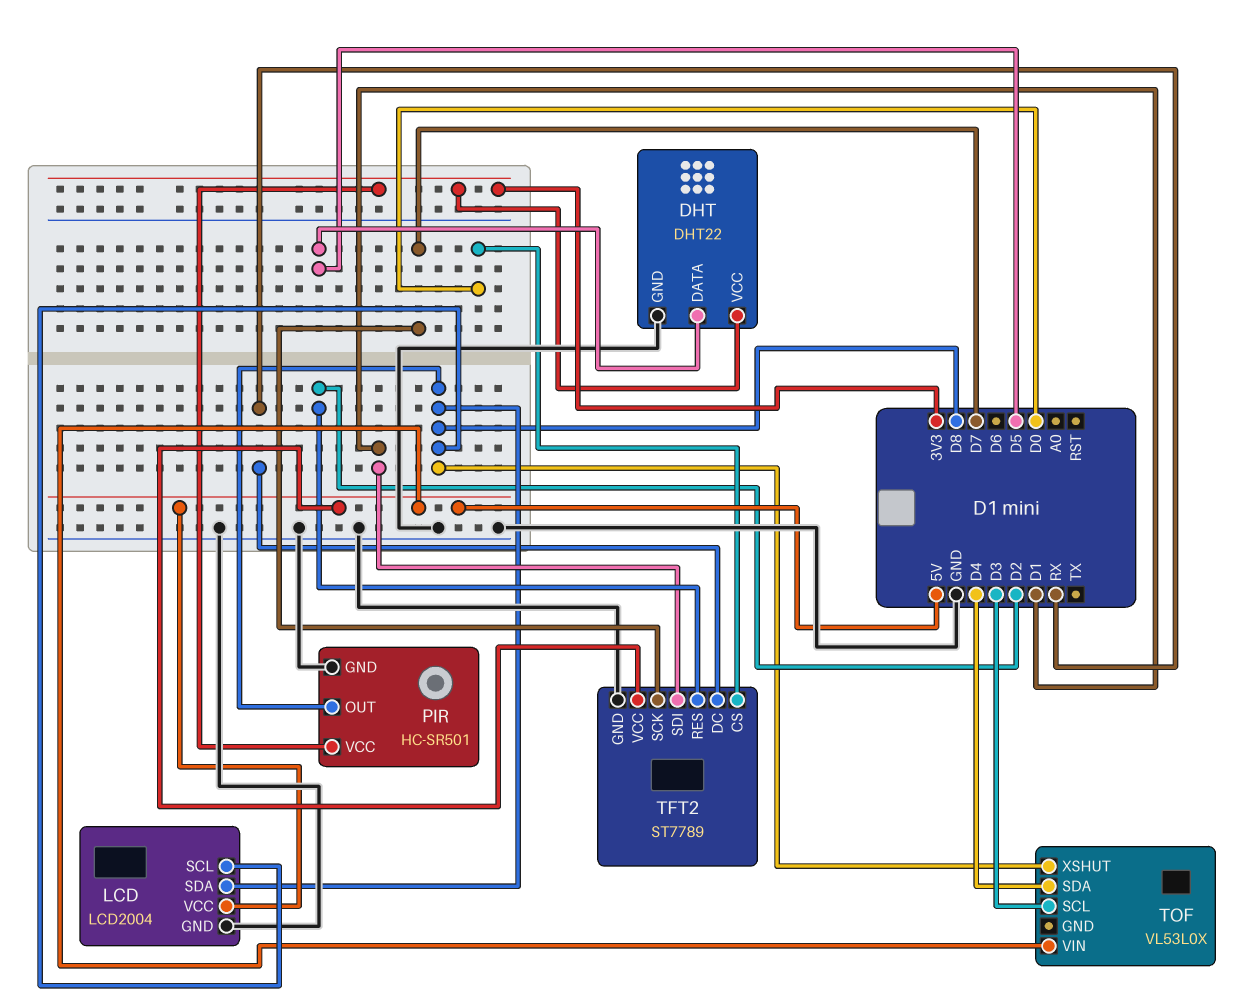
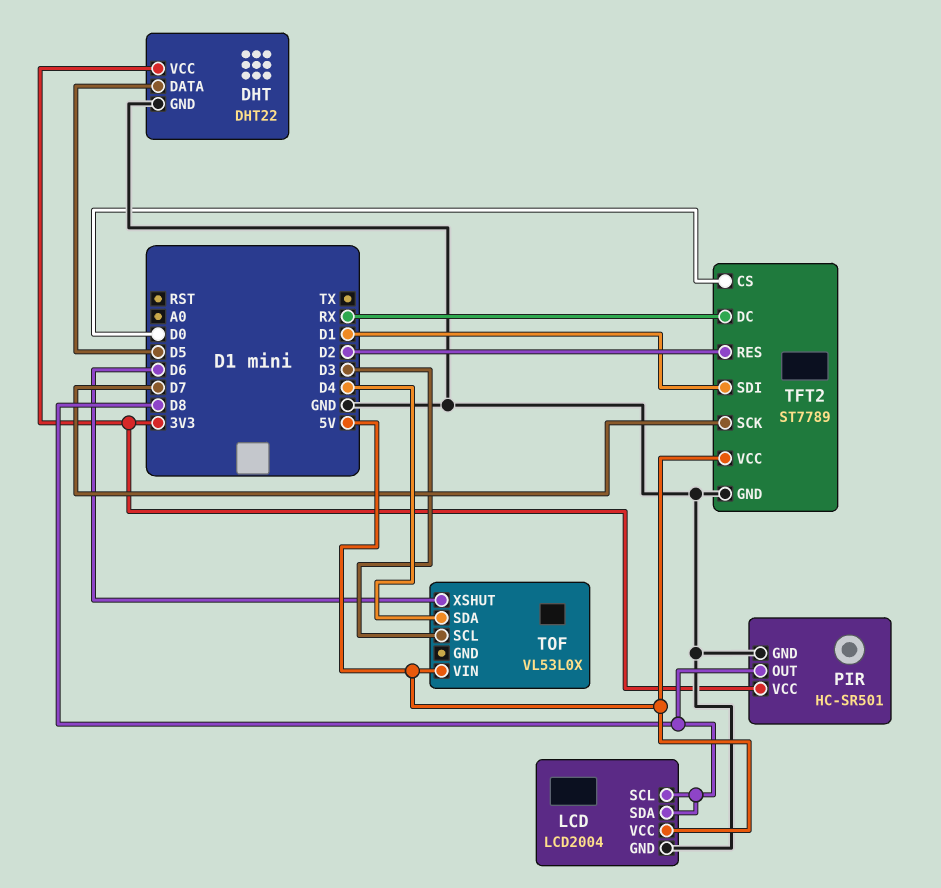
TOF pin XSHUT: D8 -> D6

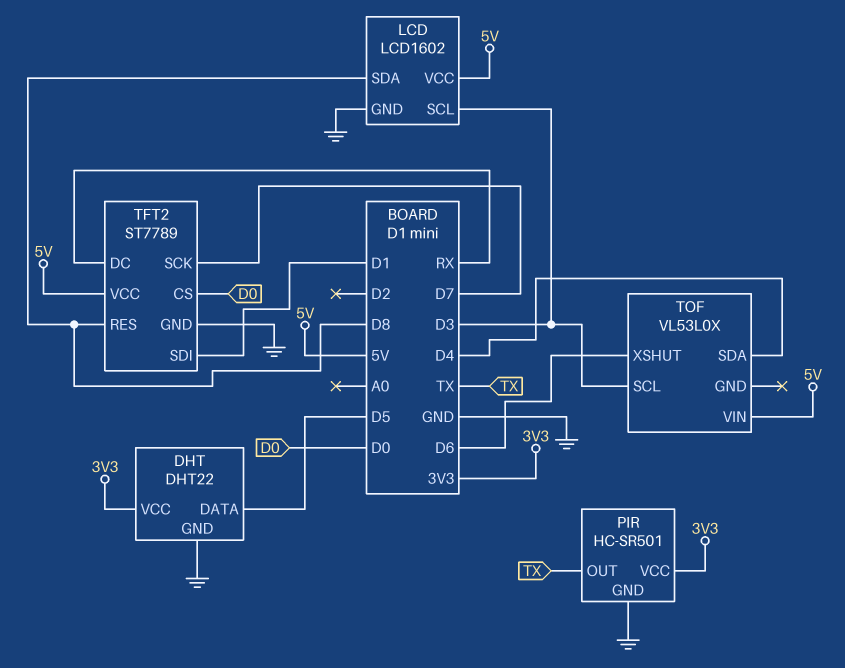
LCD: LCD2004 -> LCD1602
LCD pin SCL: D8 -> D3
PIR pin OUT: D8 -> TX
TFT2 pin RES: D2 -> D8

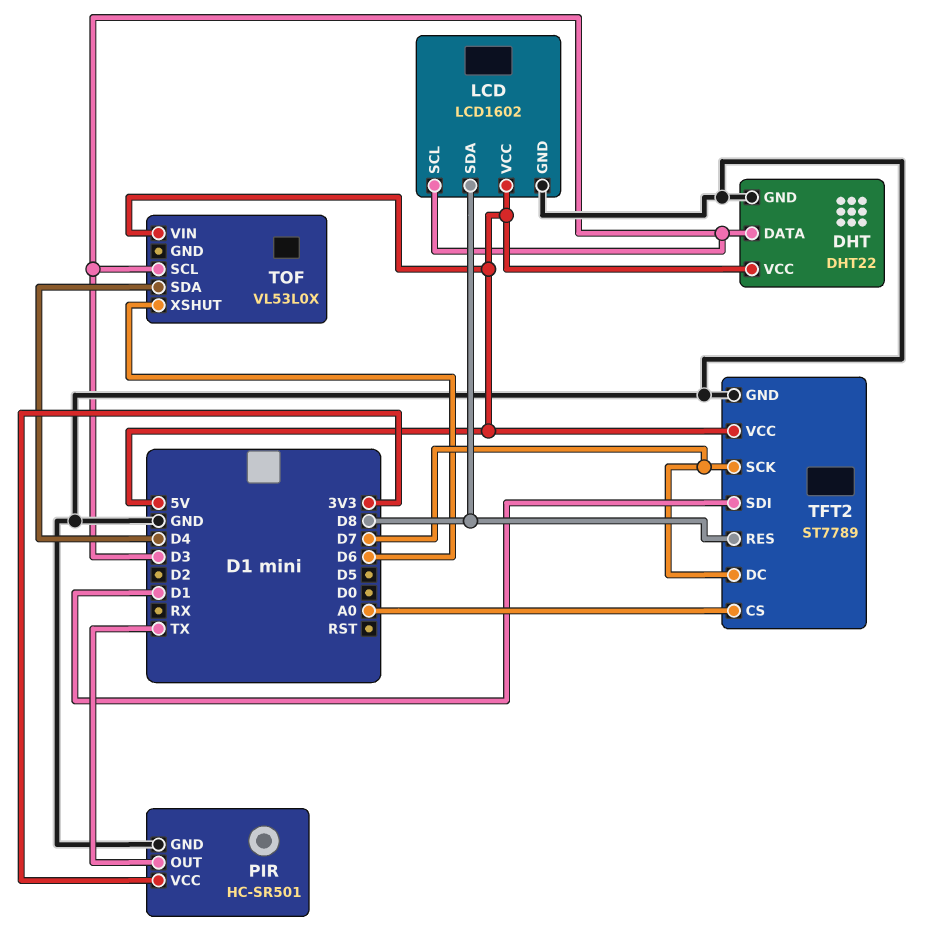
DHT pin DATA: D5 -> D3
DHT pin VCC: 3V3 -> 5V
TFT2 pin CS: D0 -> A0
TFT2 pin DC: RX -> D7

